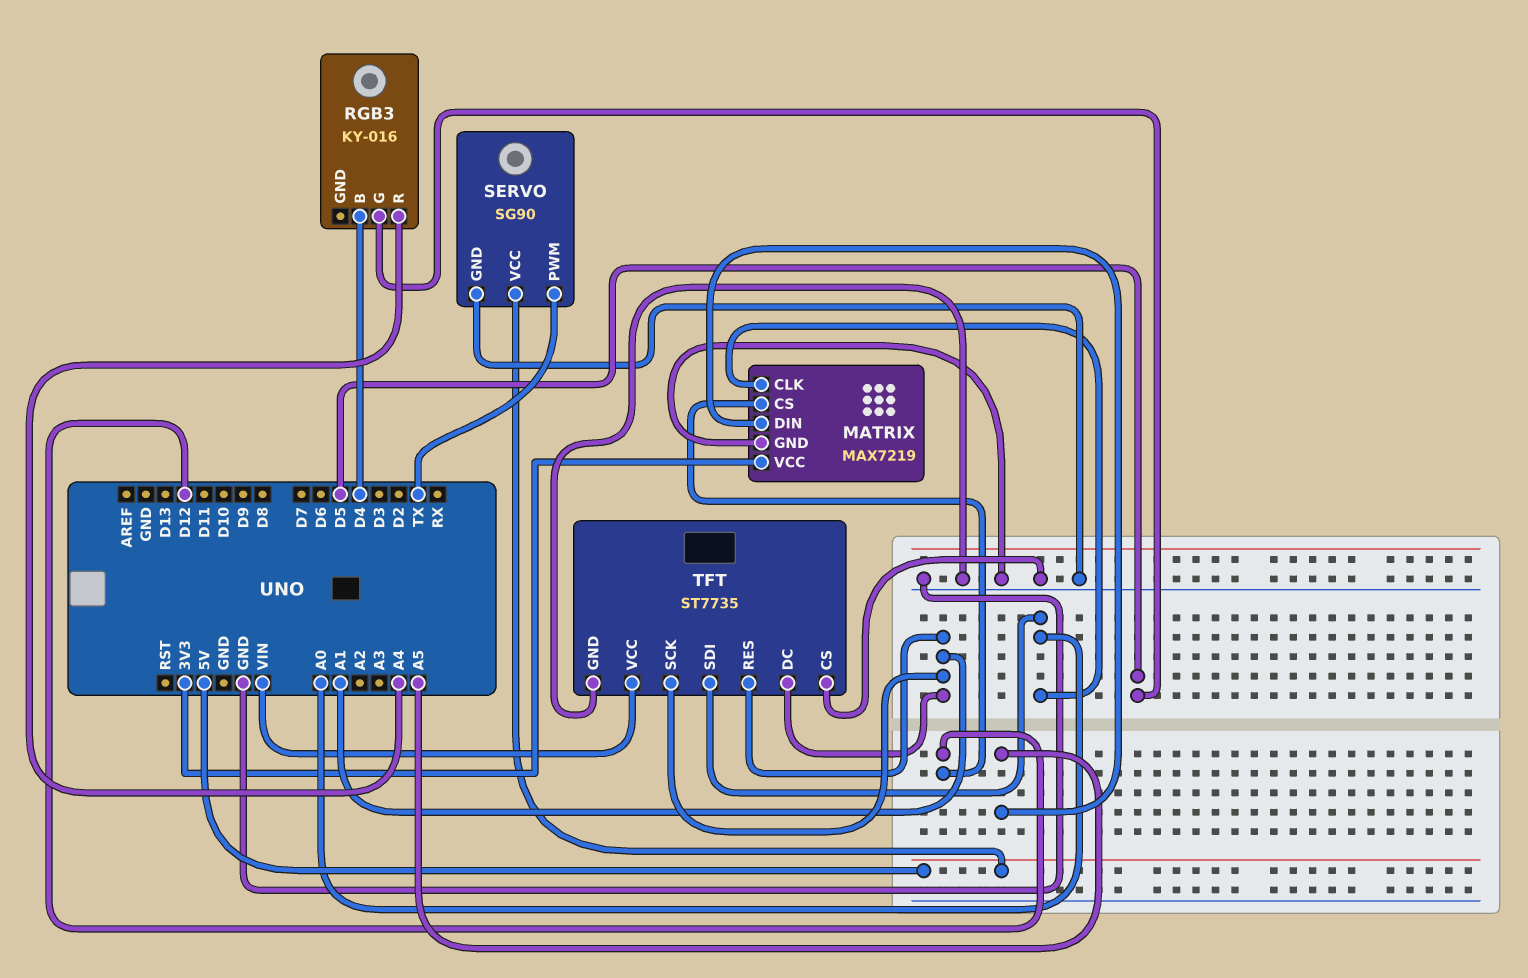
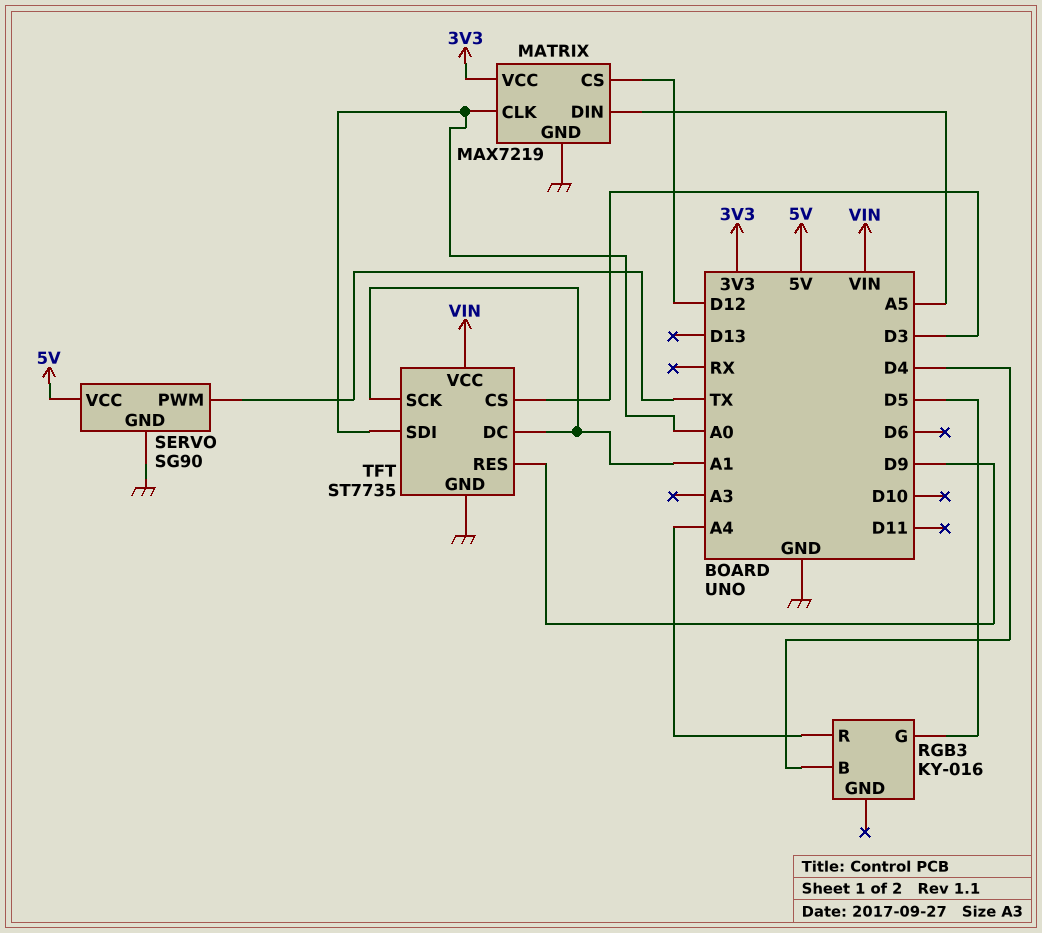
TFT pin CS: GND -> D3
TFT pin RES: A1 -> D9

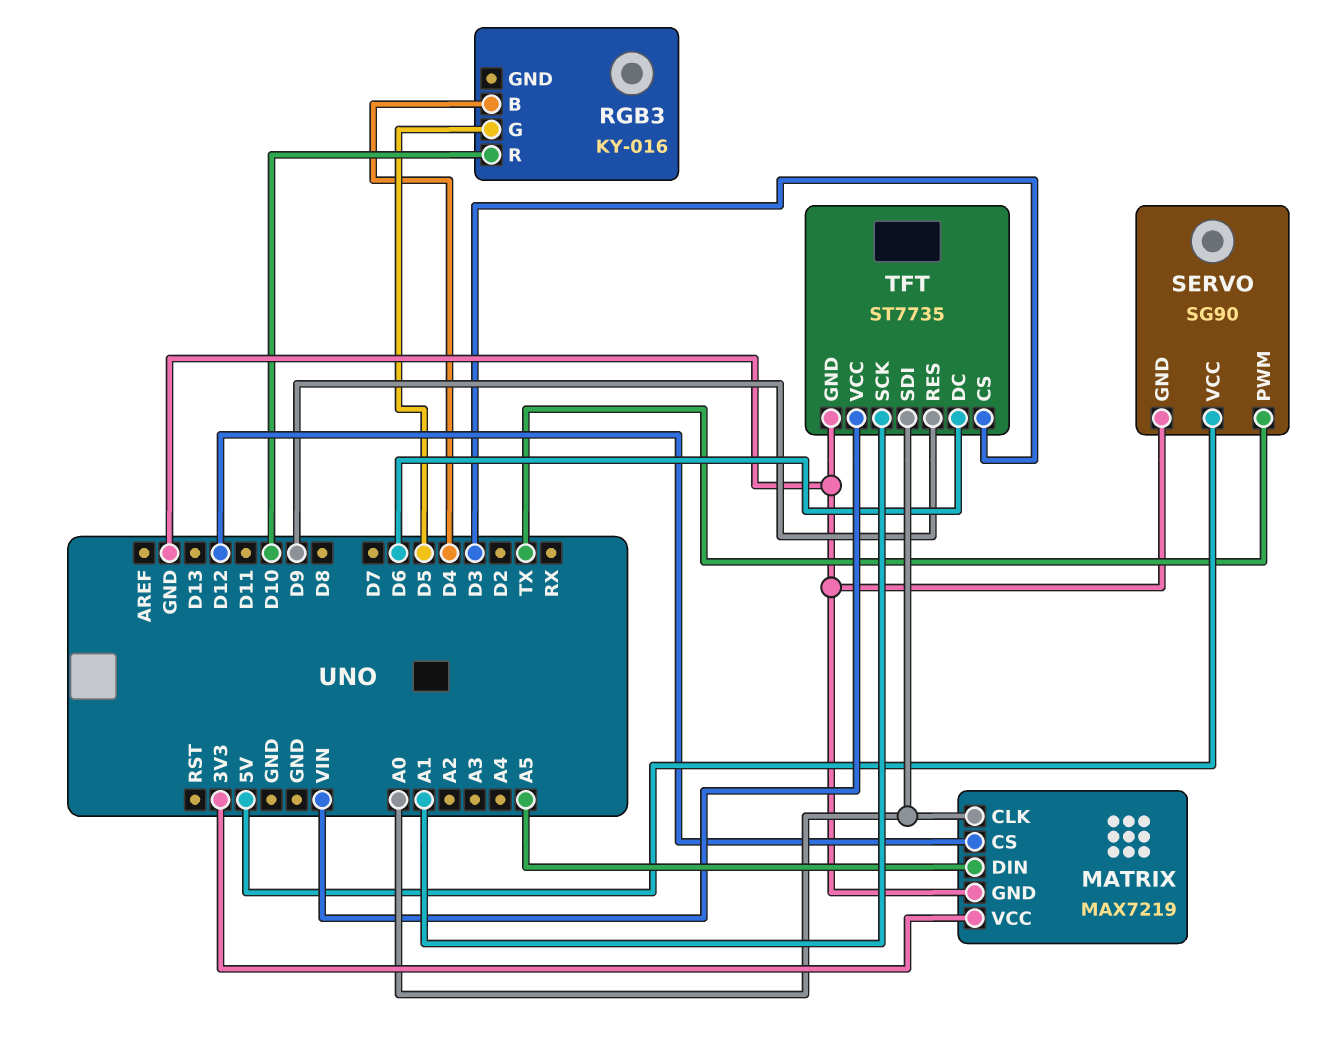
RGB3 pin R: A4 -> D10
TFT pin DC: A1 -> D6

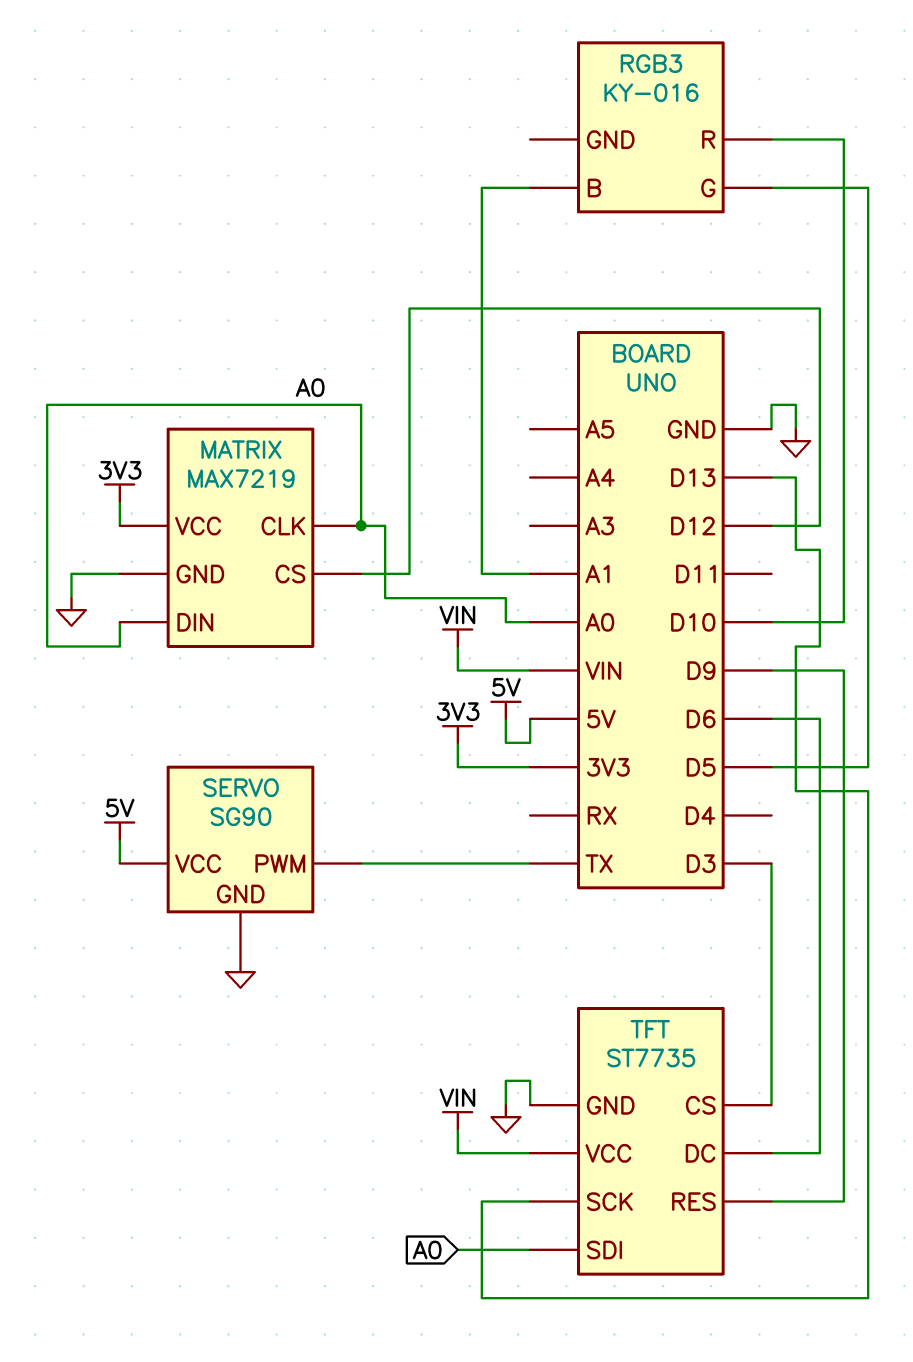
MATRIX pin DIN: A5 -> A0
RGB3 pin B: D4 -> A1
TFT pin SCK: A1 -> D13

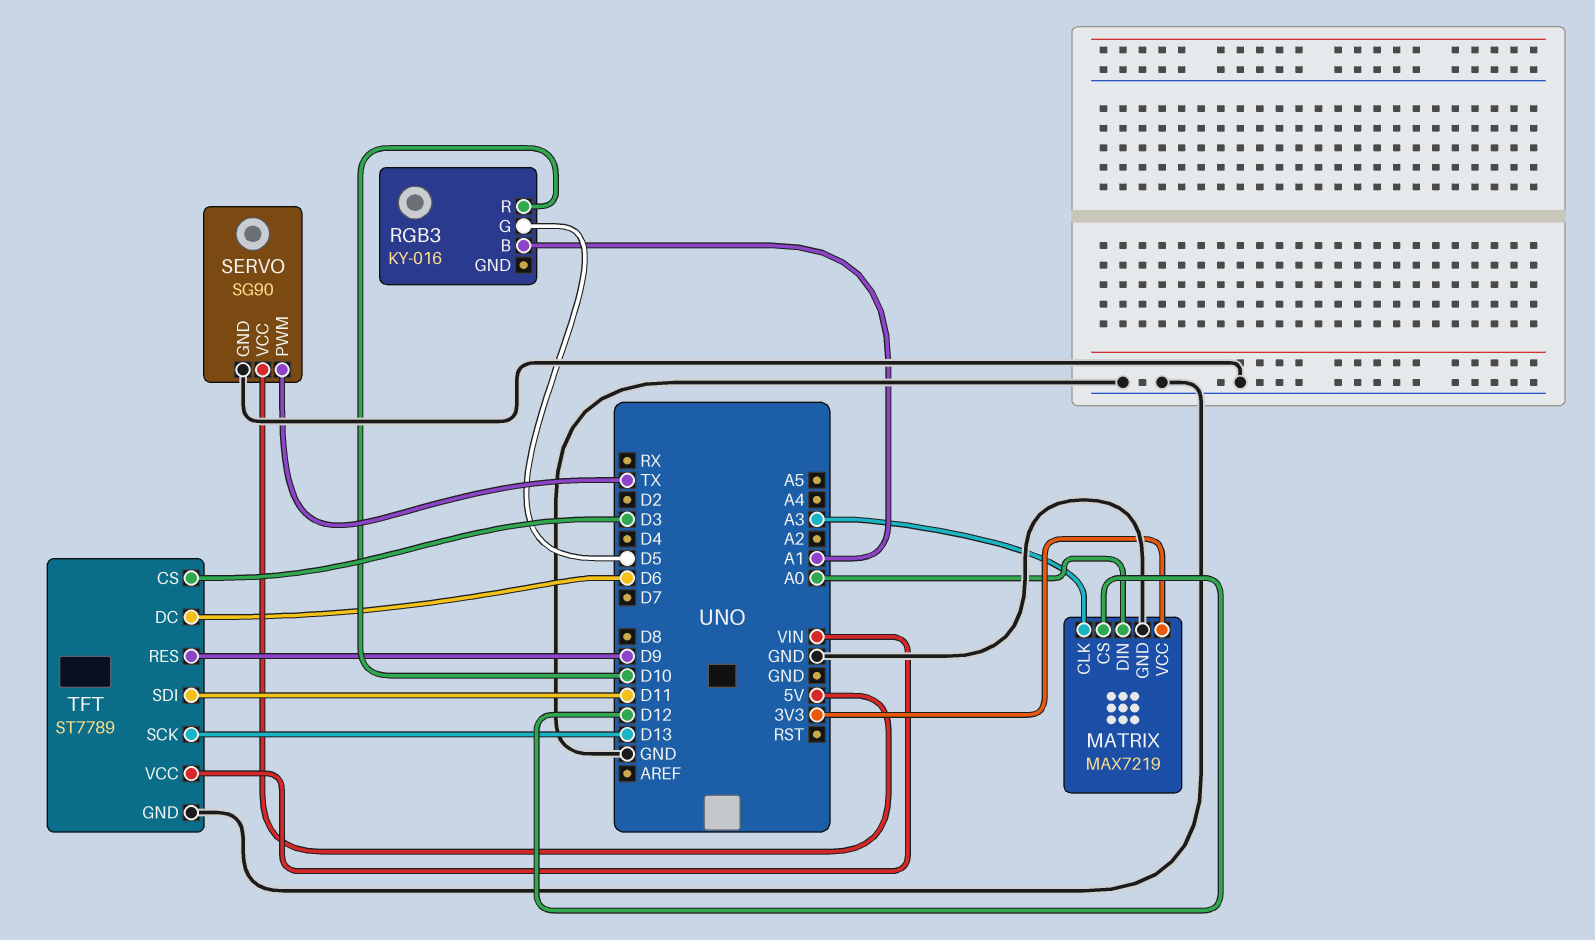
MATRIX pin CLK: A0 -> A3
TFT: ST7735 -> ST7789
TFT pin SDI: A0 -> D11

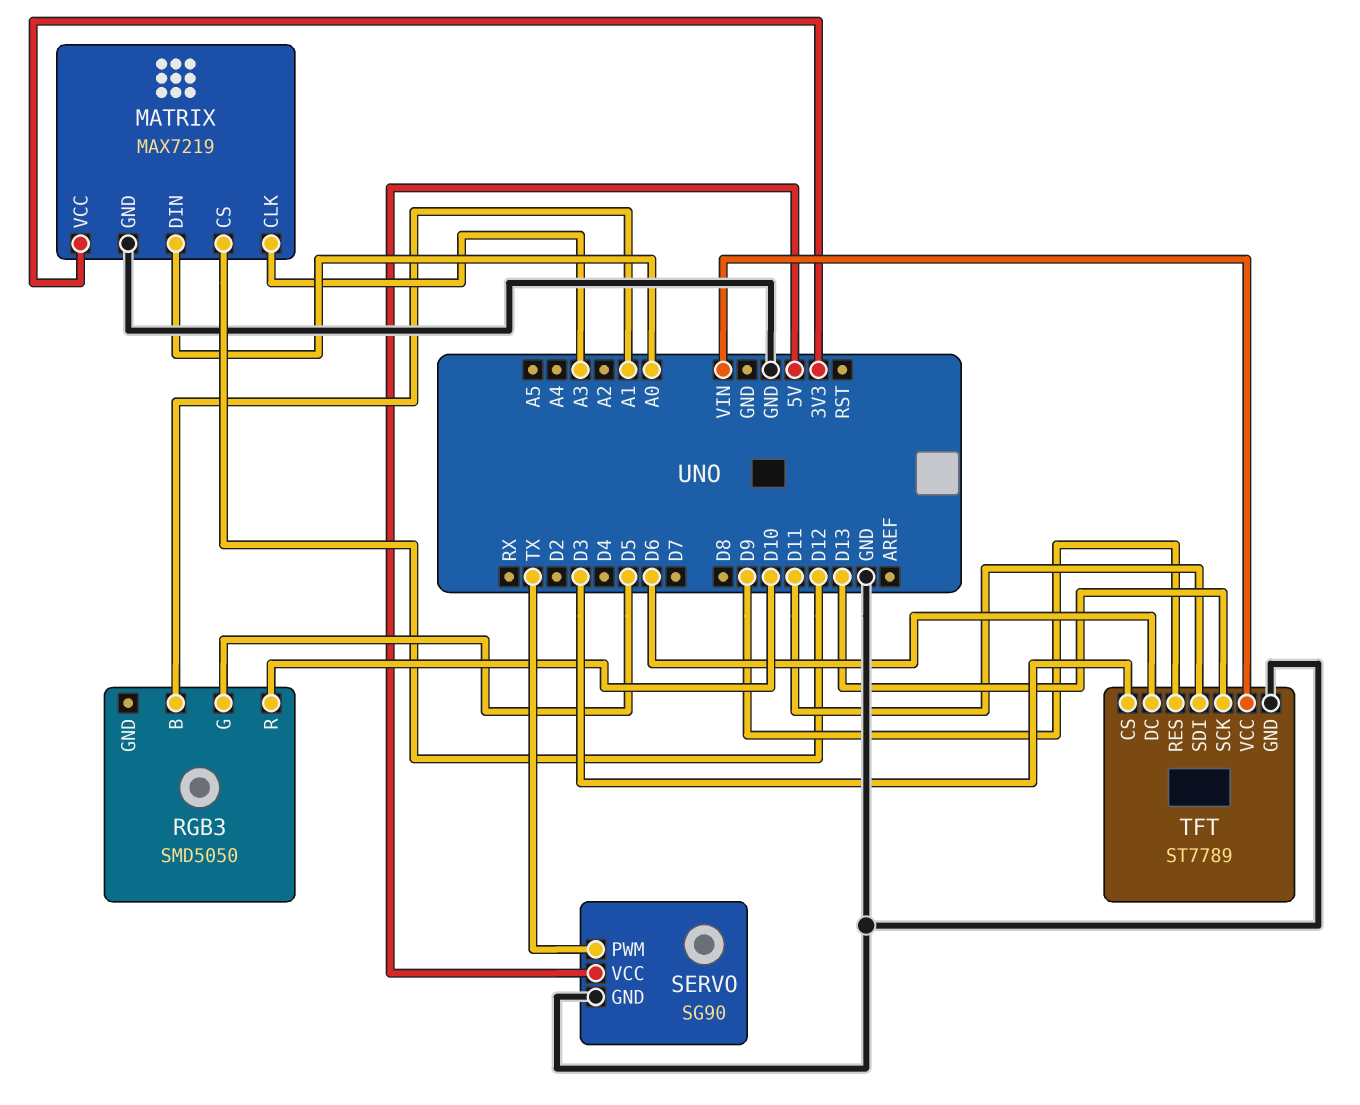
RGB3: KY-016 -> SMD5050

